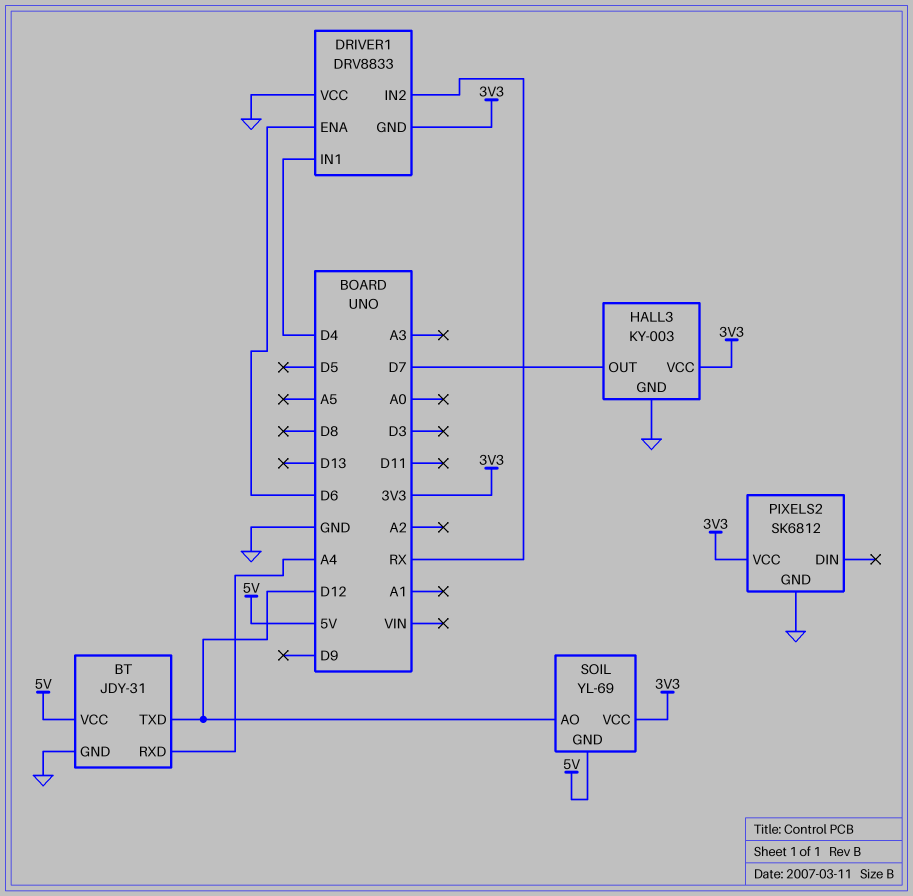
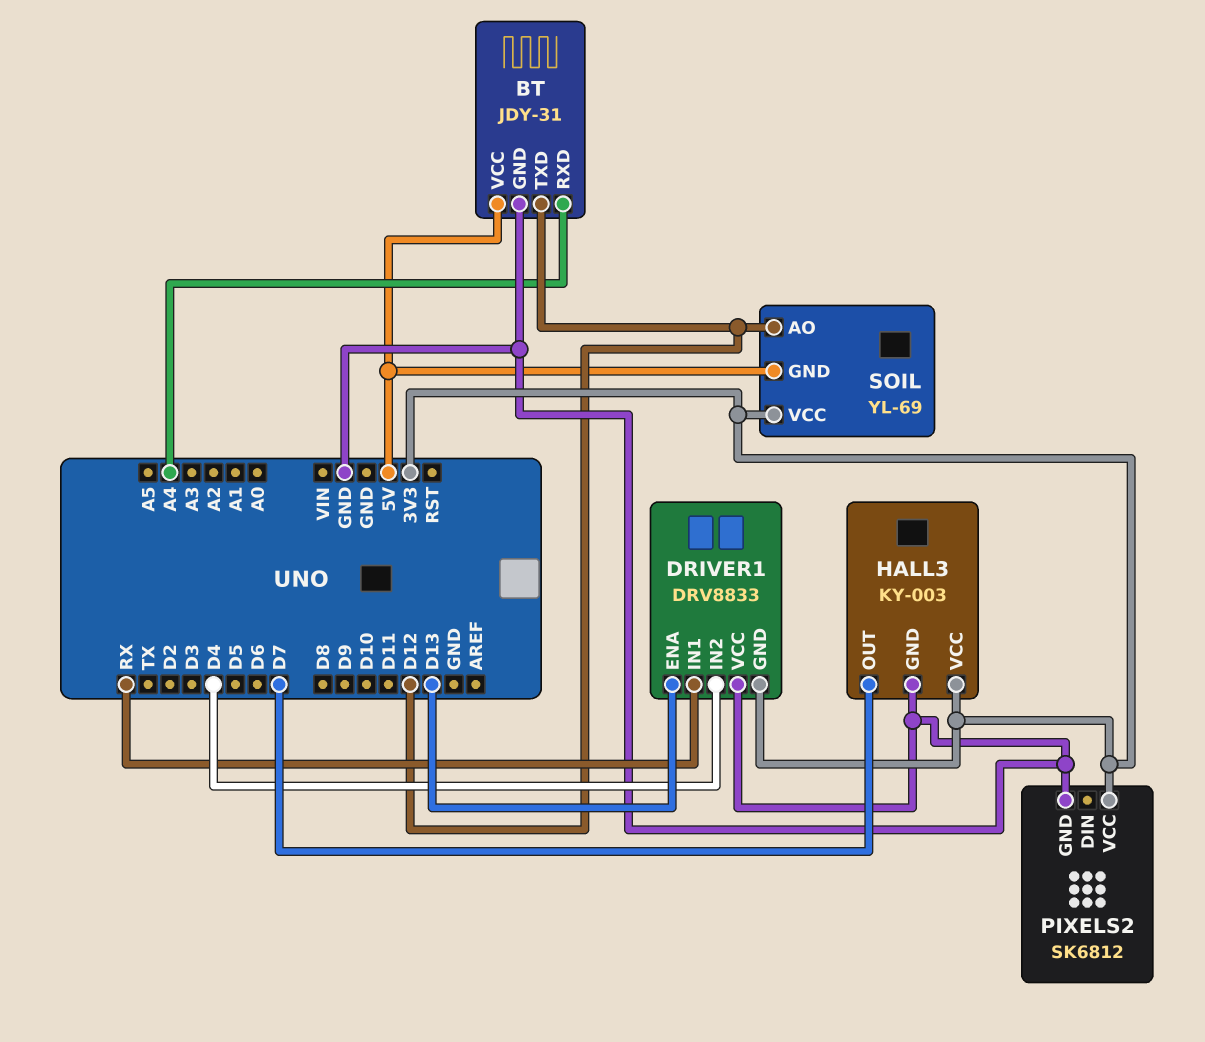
DRIVER1 pin ENA: D6 -> D13
DRIVER1 pin IN1: D4 -> RX
DRIVER1 pin IN2: RX -> D4

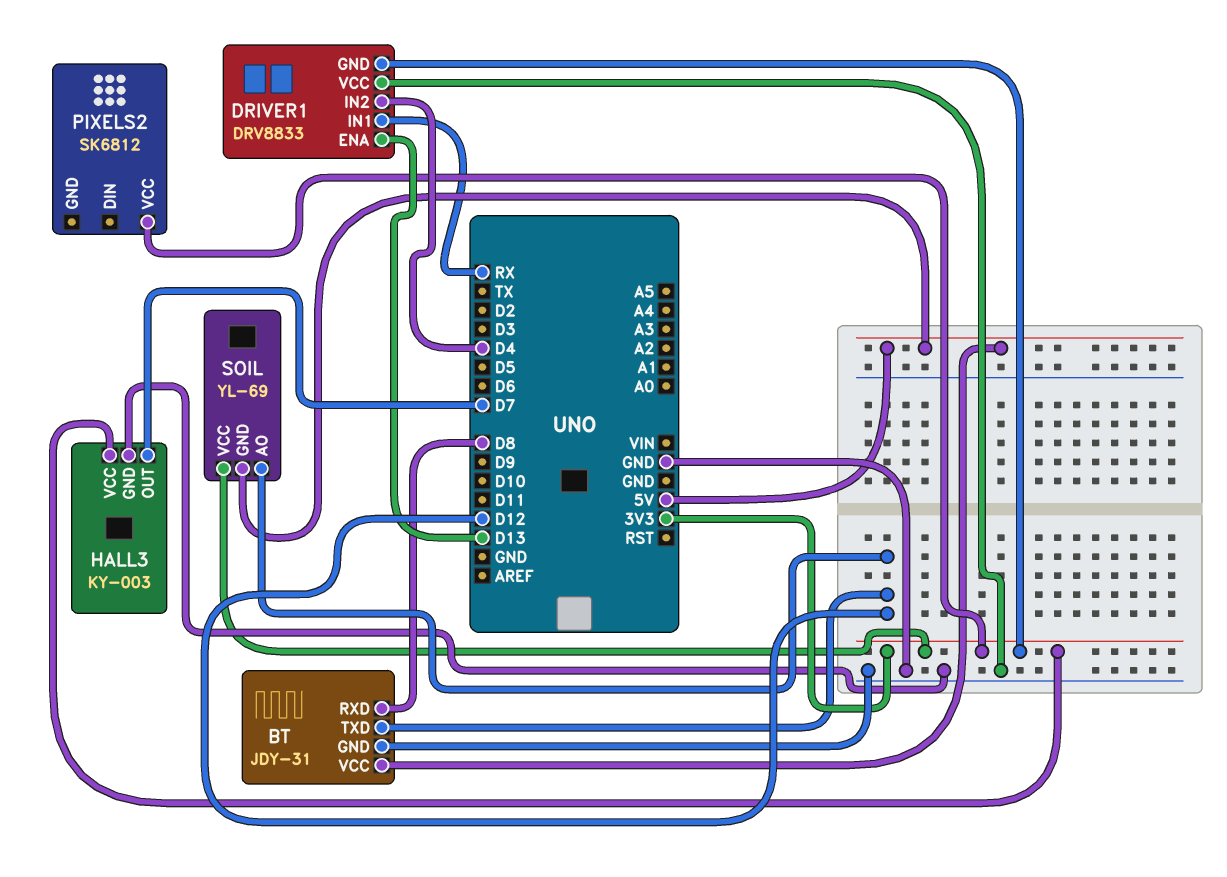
BT pin RXD: A4 -> D8
PIXELS2 pin GND: GND -> none

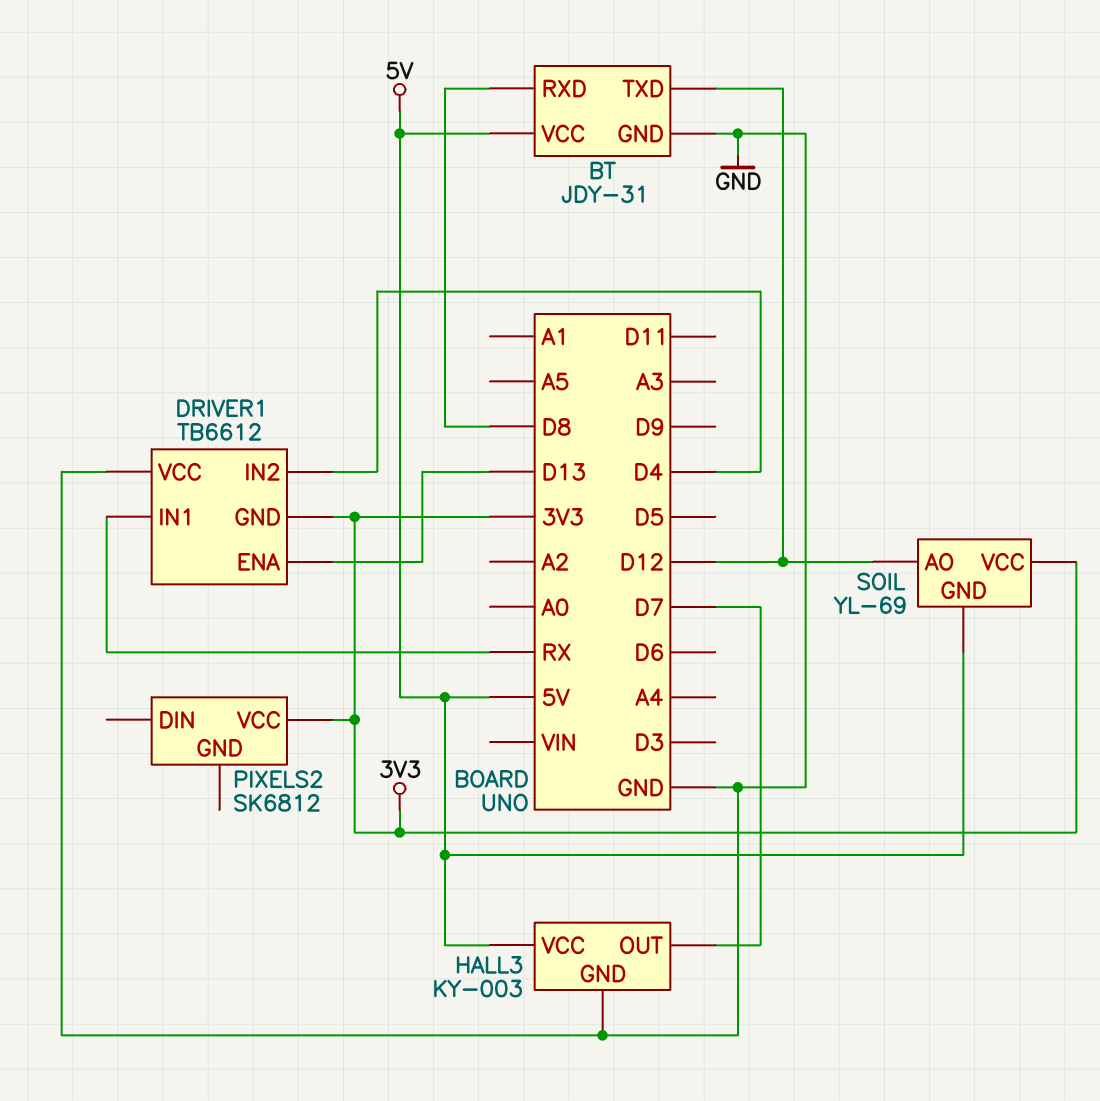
DRIVER1: DRV8833 -> TB6612
HALL3 pin VCC: 3V3 -> 5V

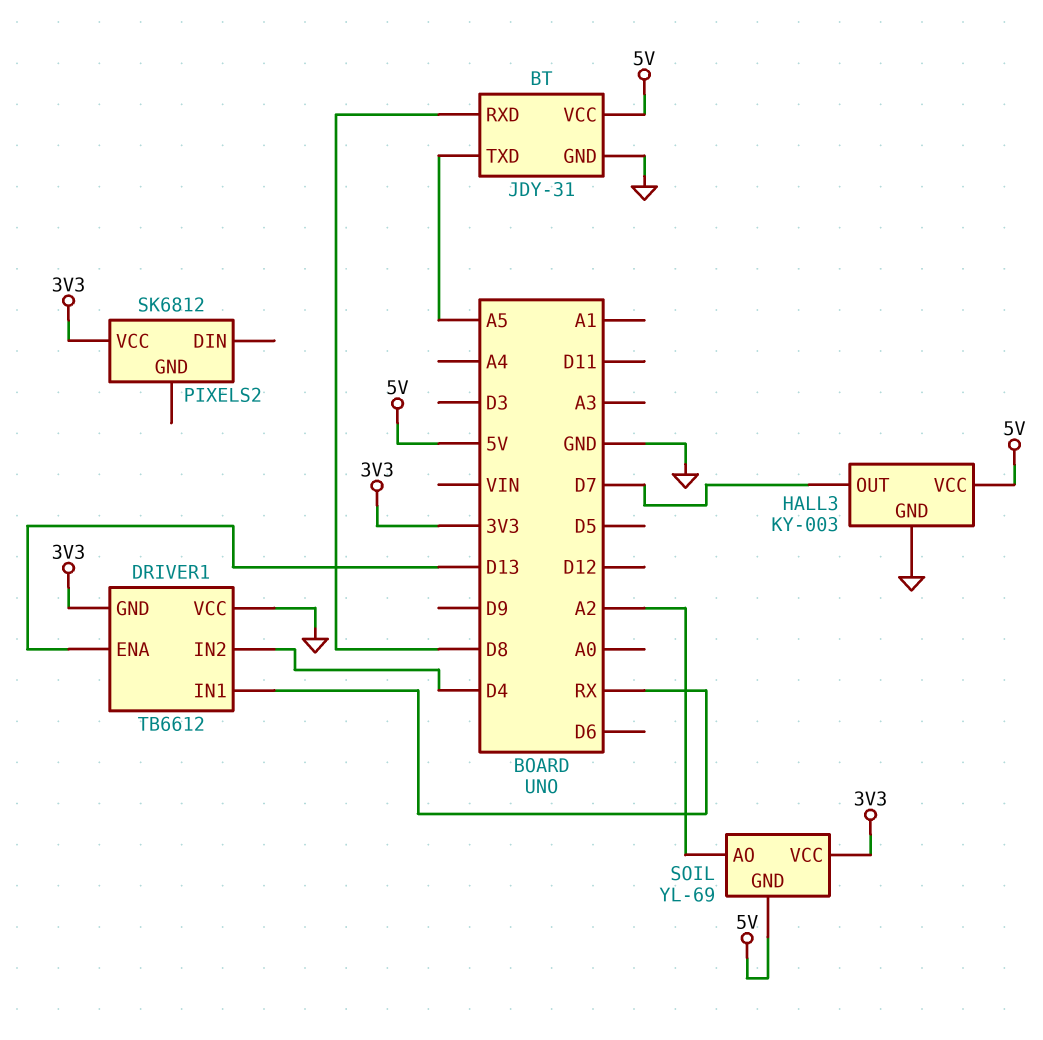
BT pin TXD: D12 -> A5
SOIL pin AO: D12 -> A2

